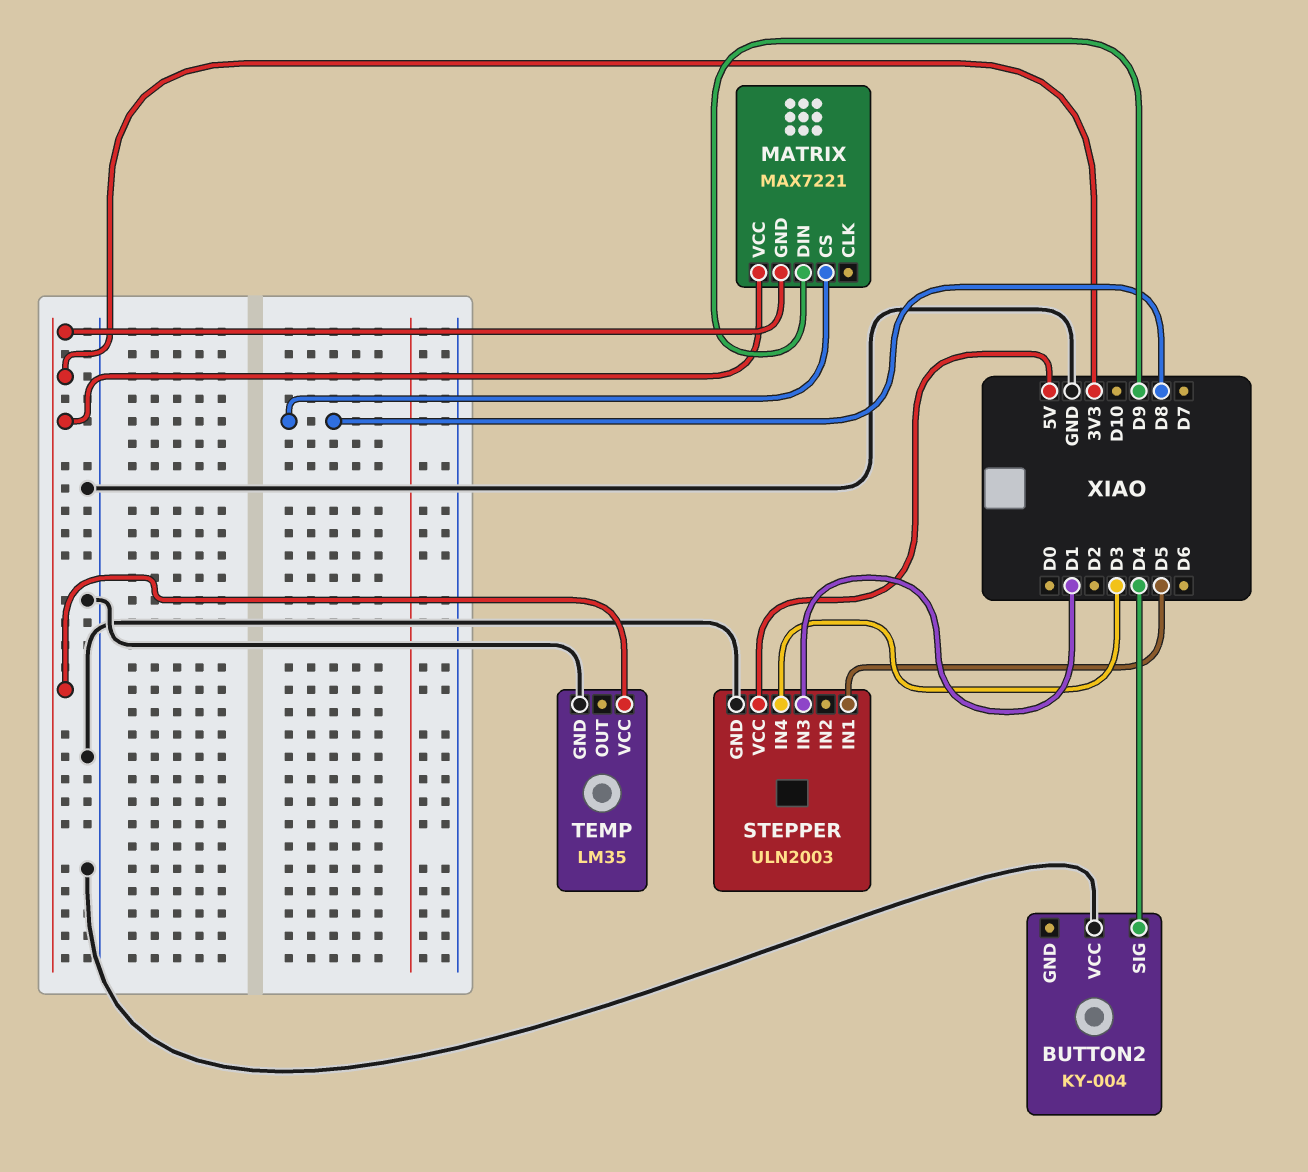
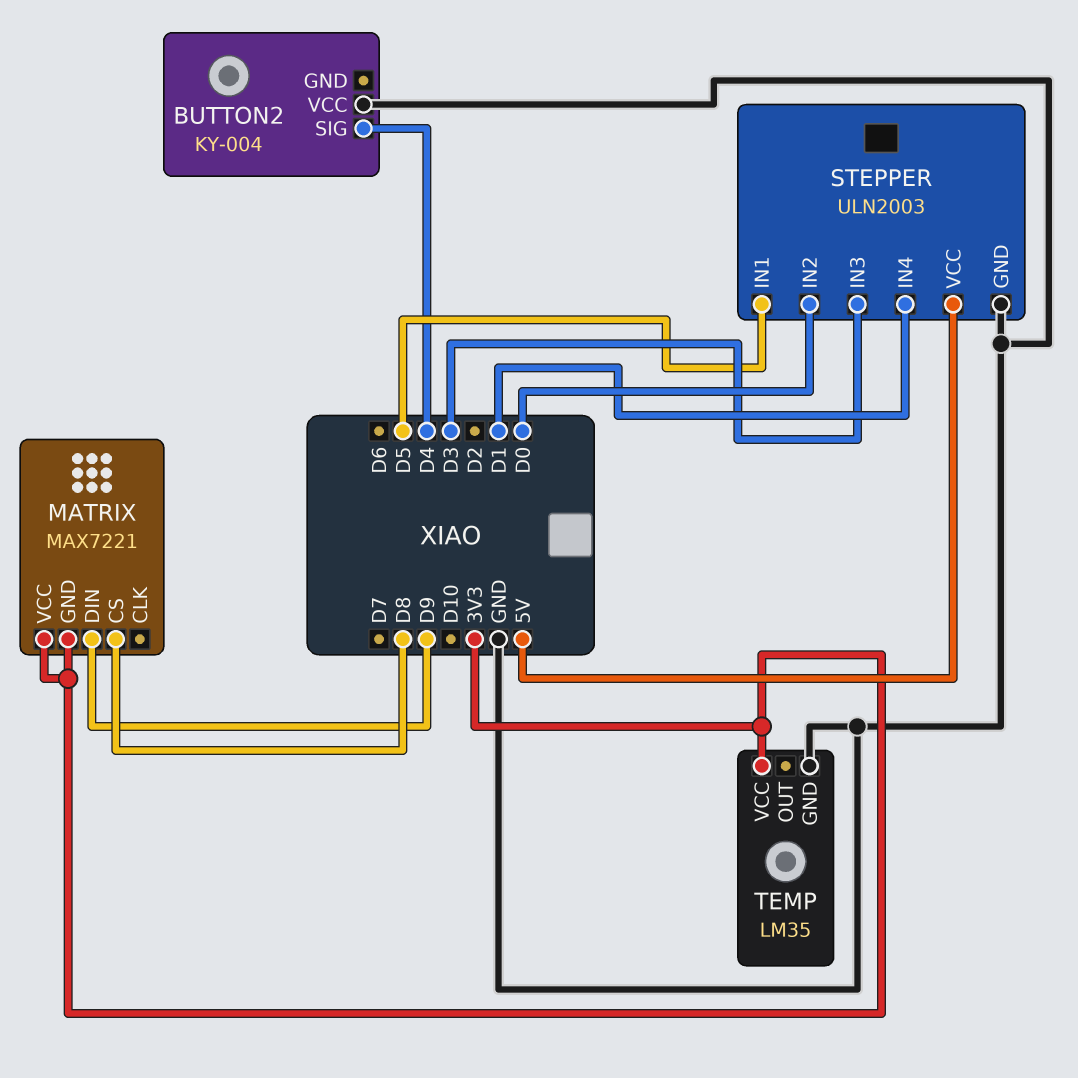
STEPPER pin IN2: none -> D0
STEPPER pin IN3: D1 -> D3
STEPPER pin IN4: D3 -> D1

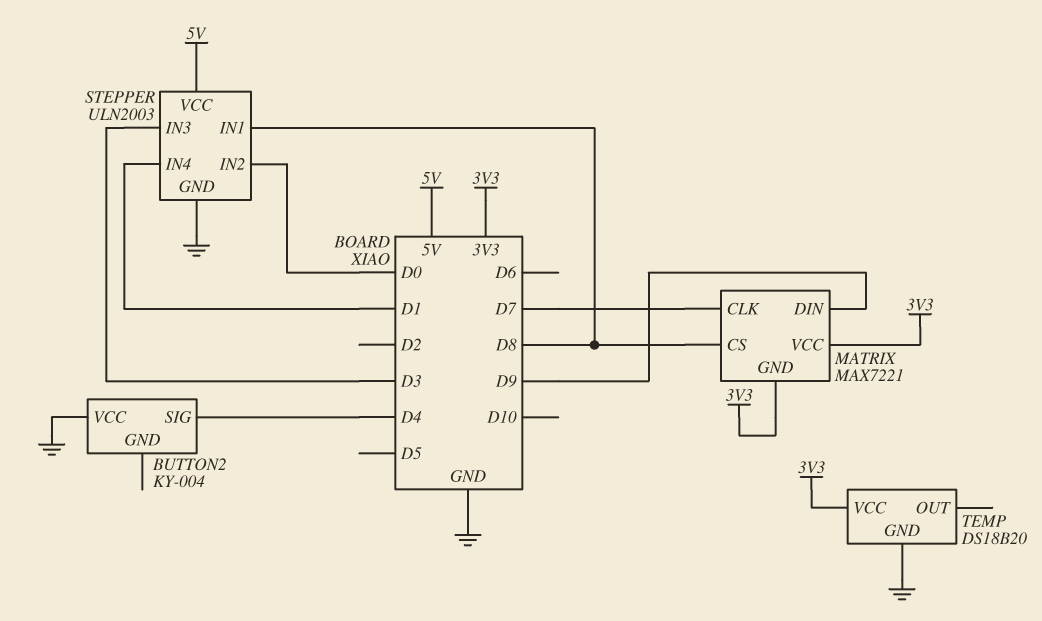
MATRIX pin CLK: none -> D7
STEPPER pin IN1: D5 -> D8
TEMP: LM35 -> DS18B20

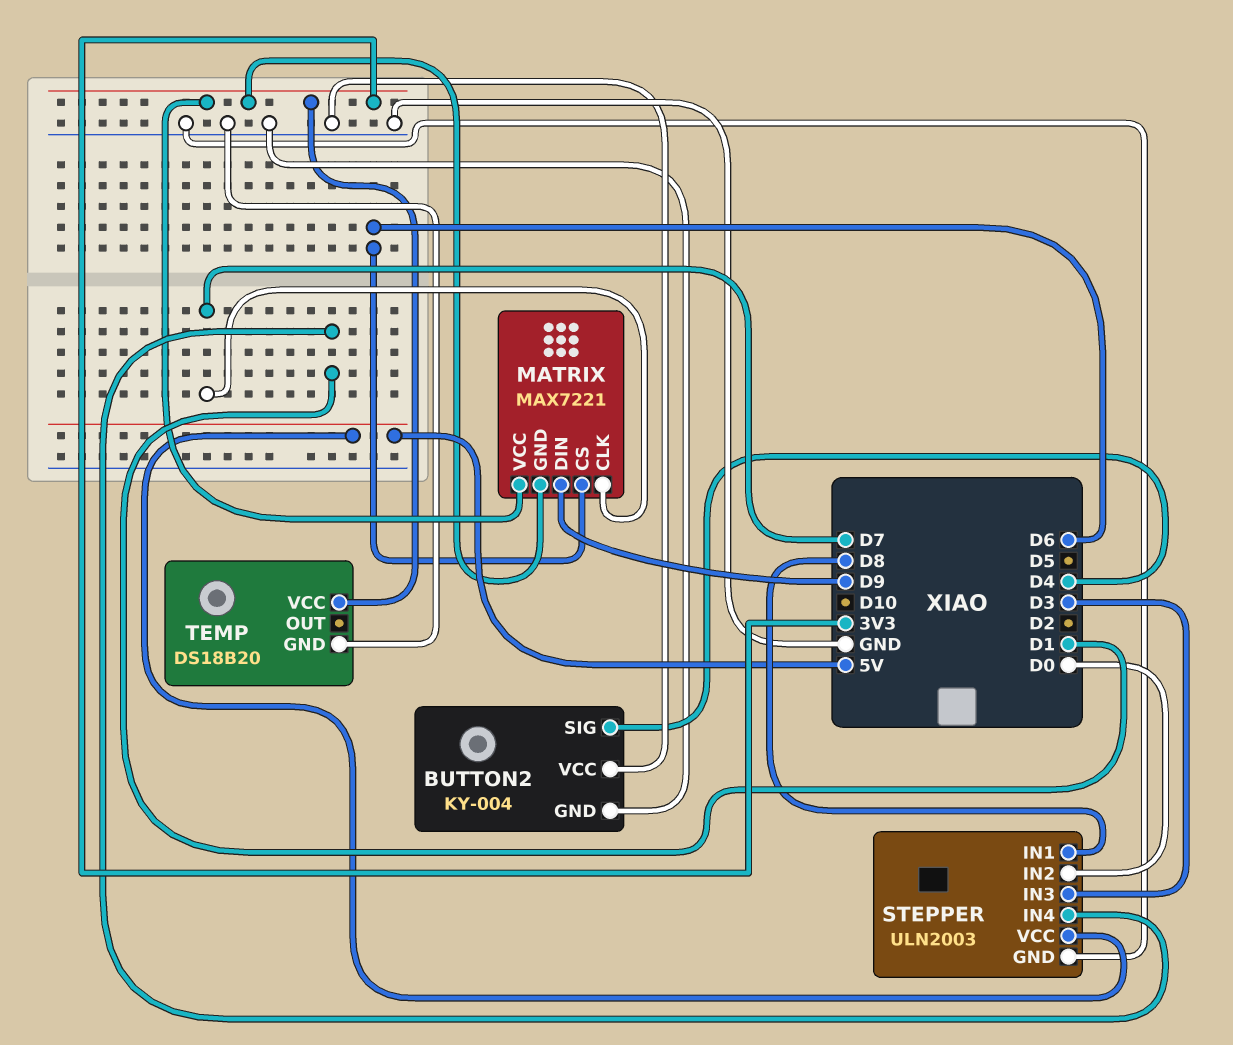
BUTTON2 pin GND: none -> GND
MATRIX pin CS: D8 -> D6

